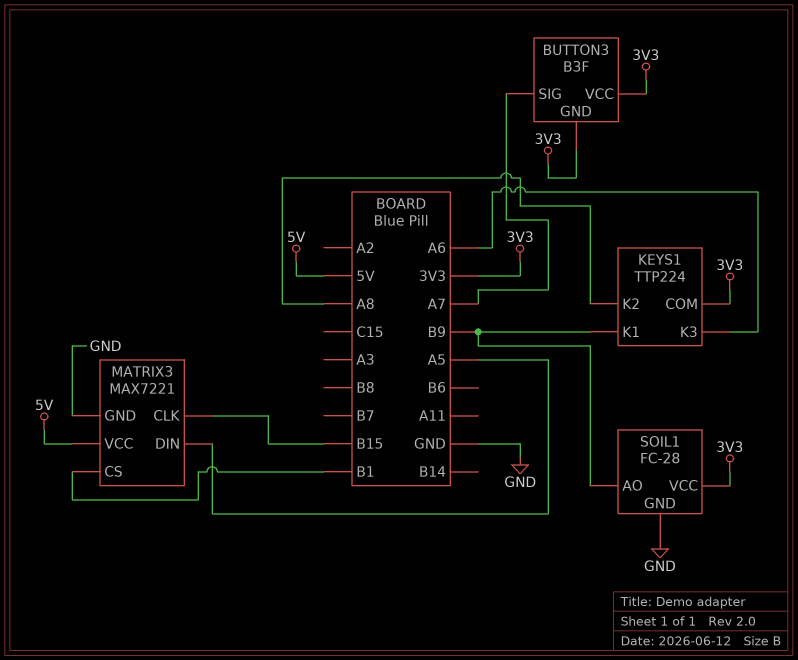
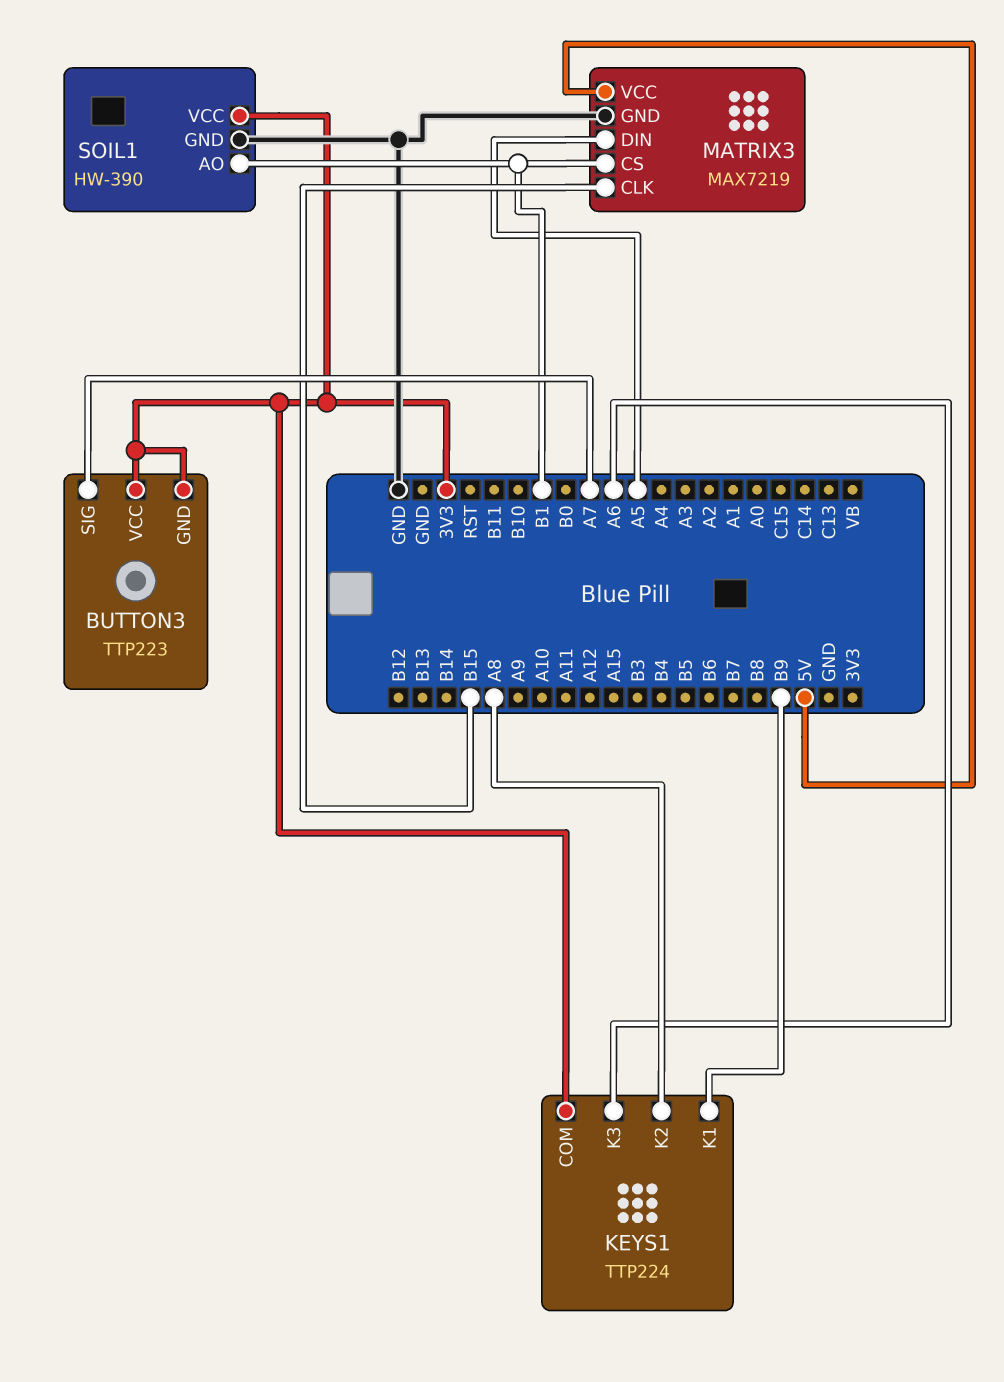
BUTTON3: B3F -> TTP223
MATRIX3: MAX7221 -> MAX7219
SOIL1: FC-28 -> HW-390
SOIL1 pin AO: B9 -> B1

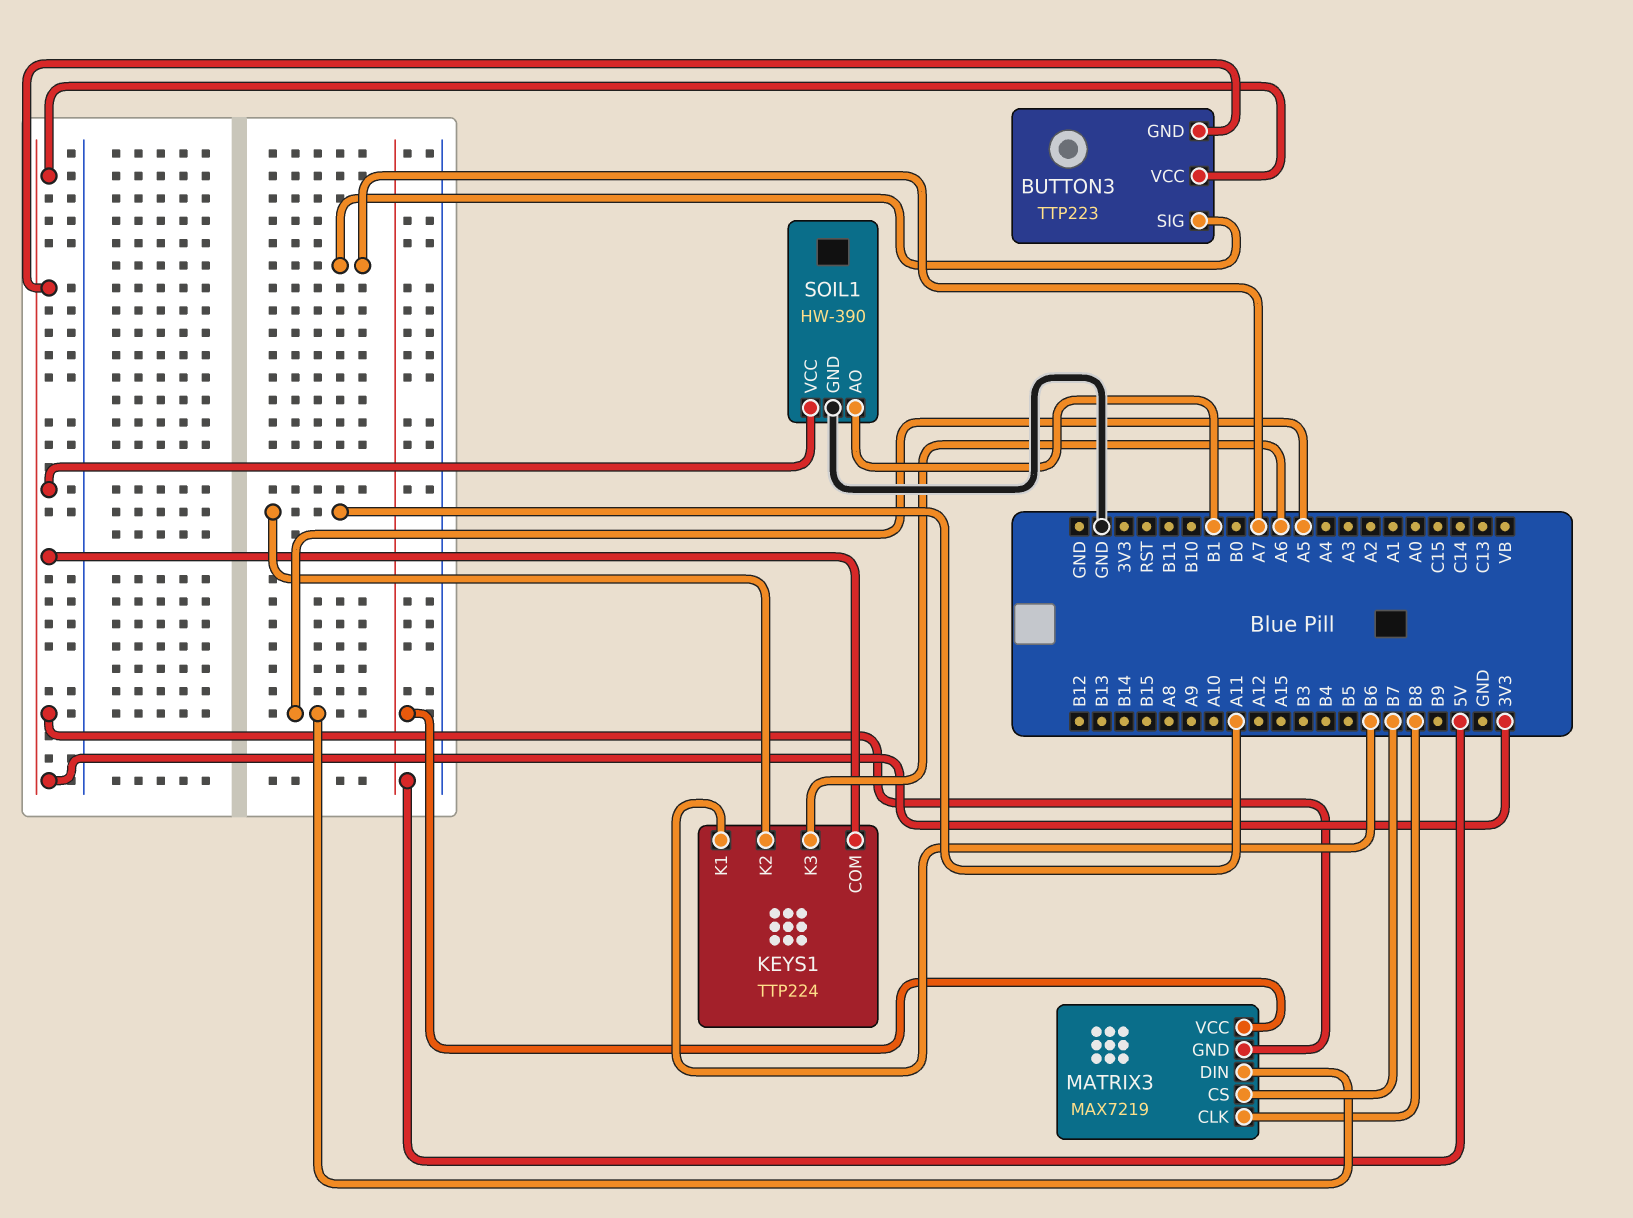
KEYS1 pin K1: B9 -> B6
KEYS1 pin K2: A8 -> A11
MATRIX3 pin CLK: B15 -> B8
MATRIX3 pin CS: B1 -> B7
MATRIX3 pin GND: GND -> 3V3

